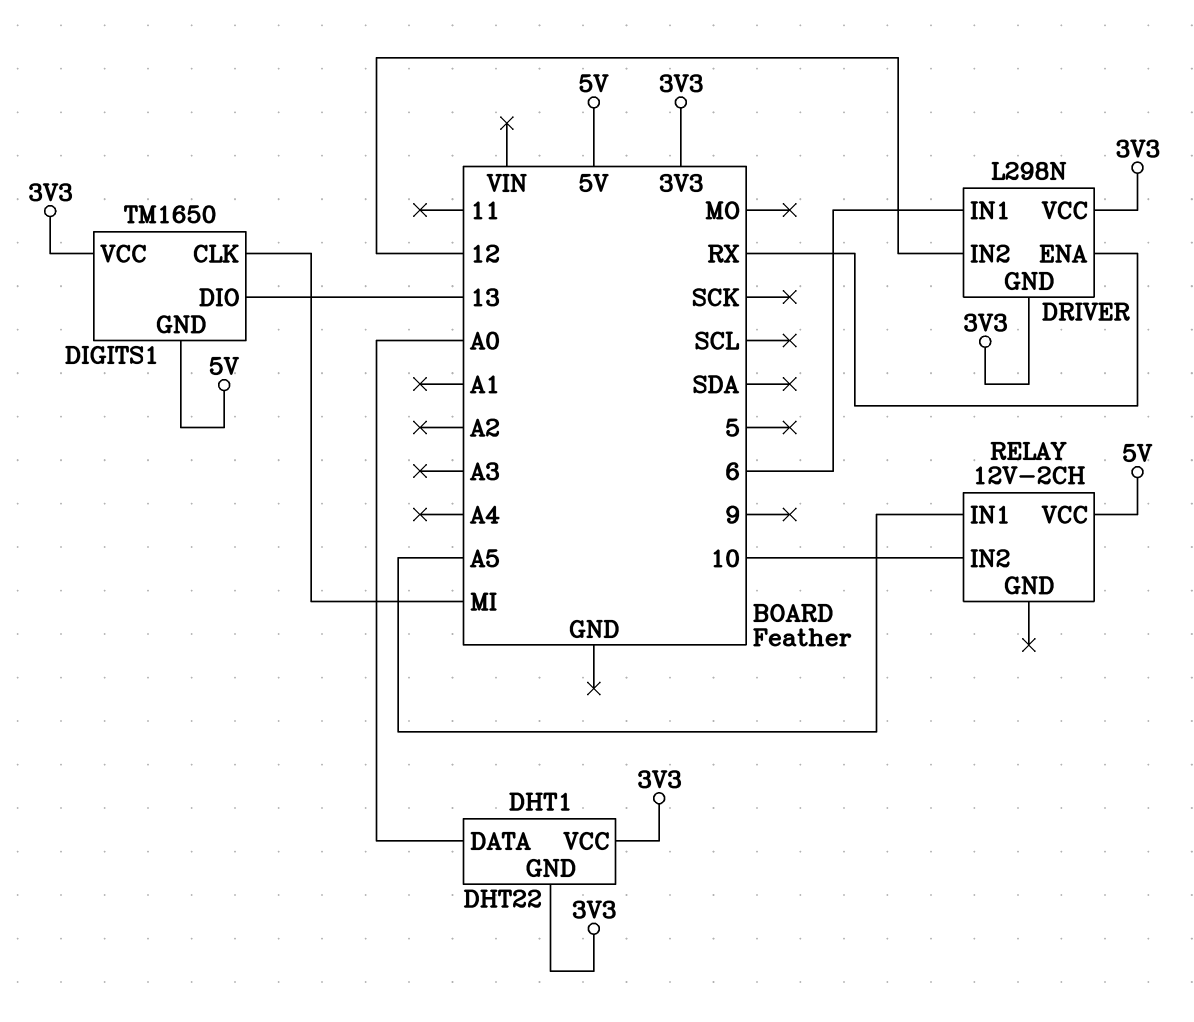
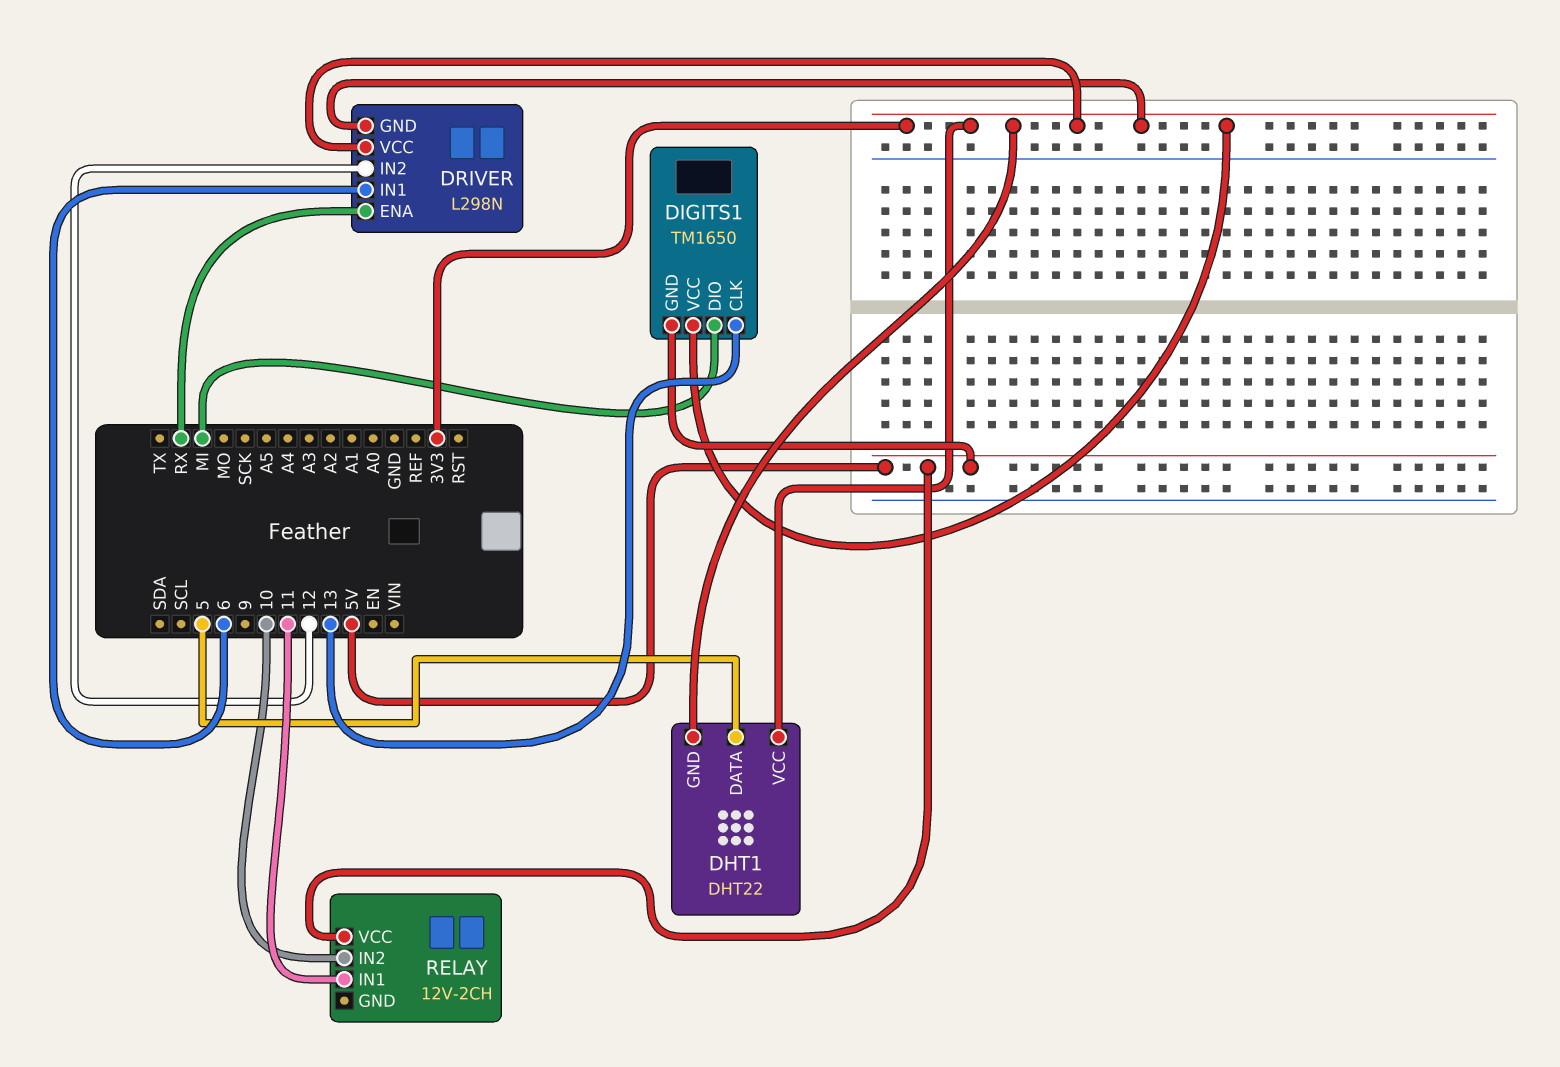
DHT1 pin DATA: A0 -> 5
DIGITS1 pin CLK: MI -> 13
DIGITS1 pin DIO: 13 -> MI
RELAY pin IN1: A5 -> 11

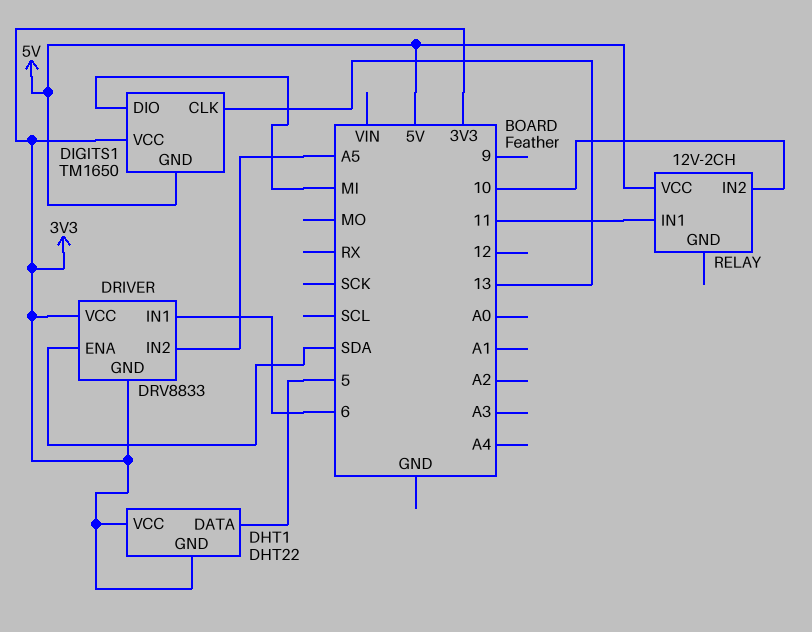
DRIVER: L298N -> DRV8833
DRIVER pin ENA: RX -> SDA
DRIVER pin IN2: 12 -> A5

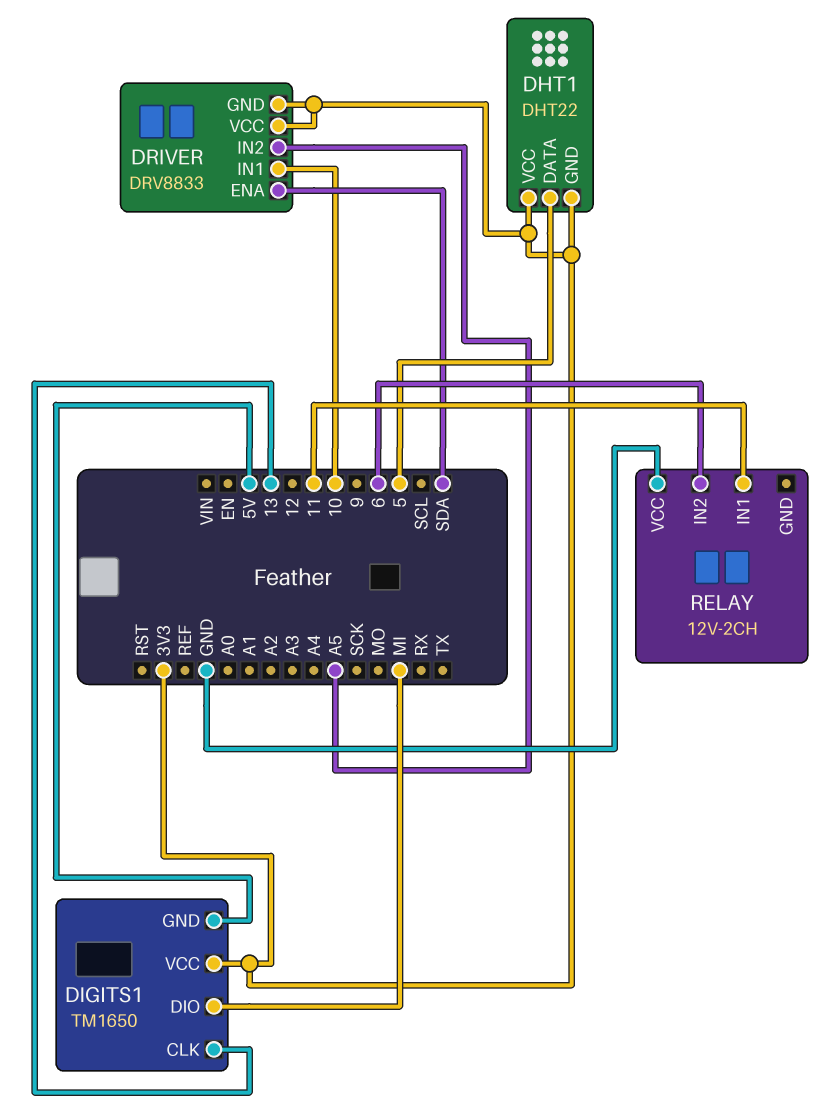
DRIVER pin IN1: 6 -> 10
RELAY pin IN2: 10 -> 6
RELAY pin VCC: 5V -> GND

